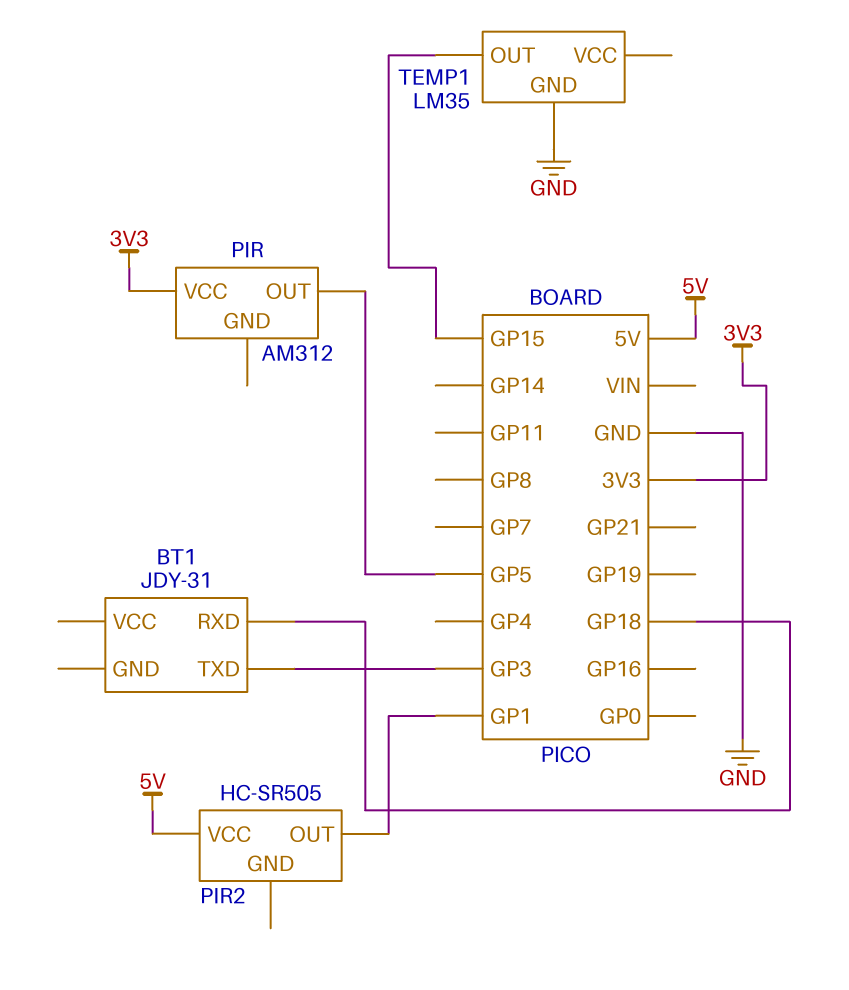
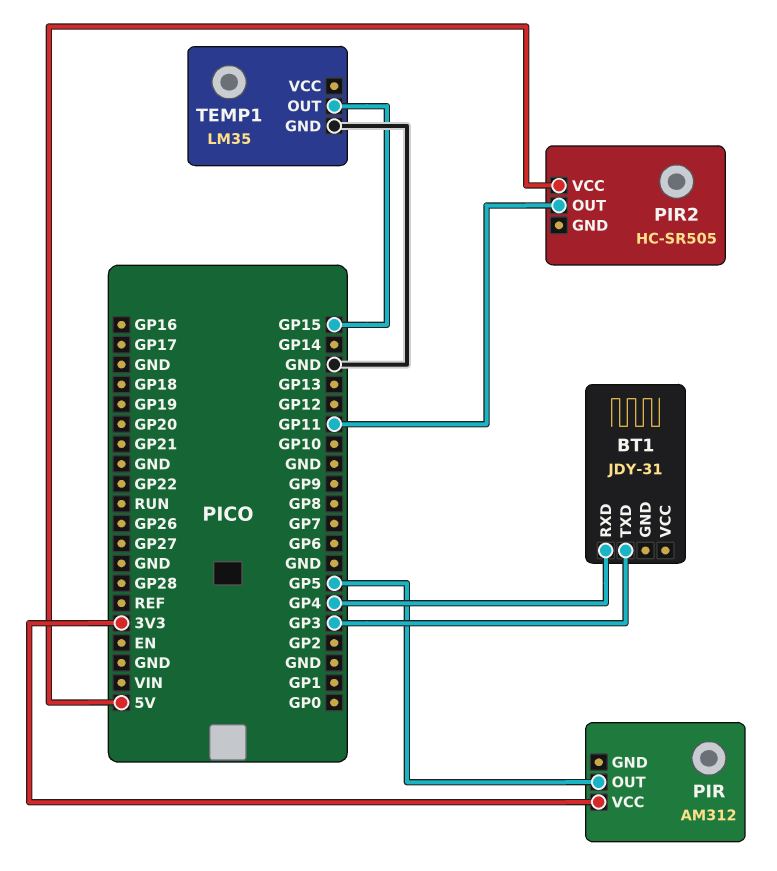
BT1 pin RXD: GP18 -> GP4
PIR2 pin OUT: GP1 -> GP11

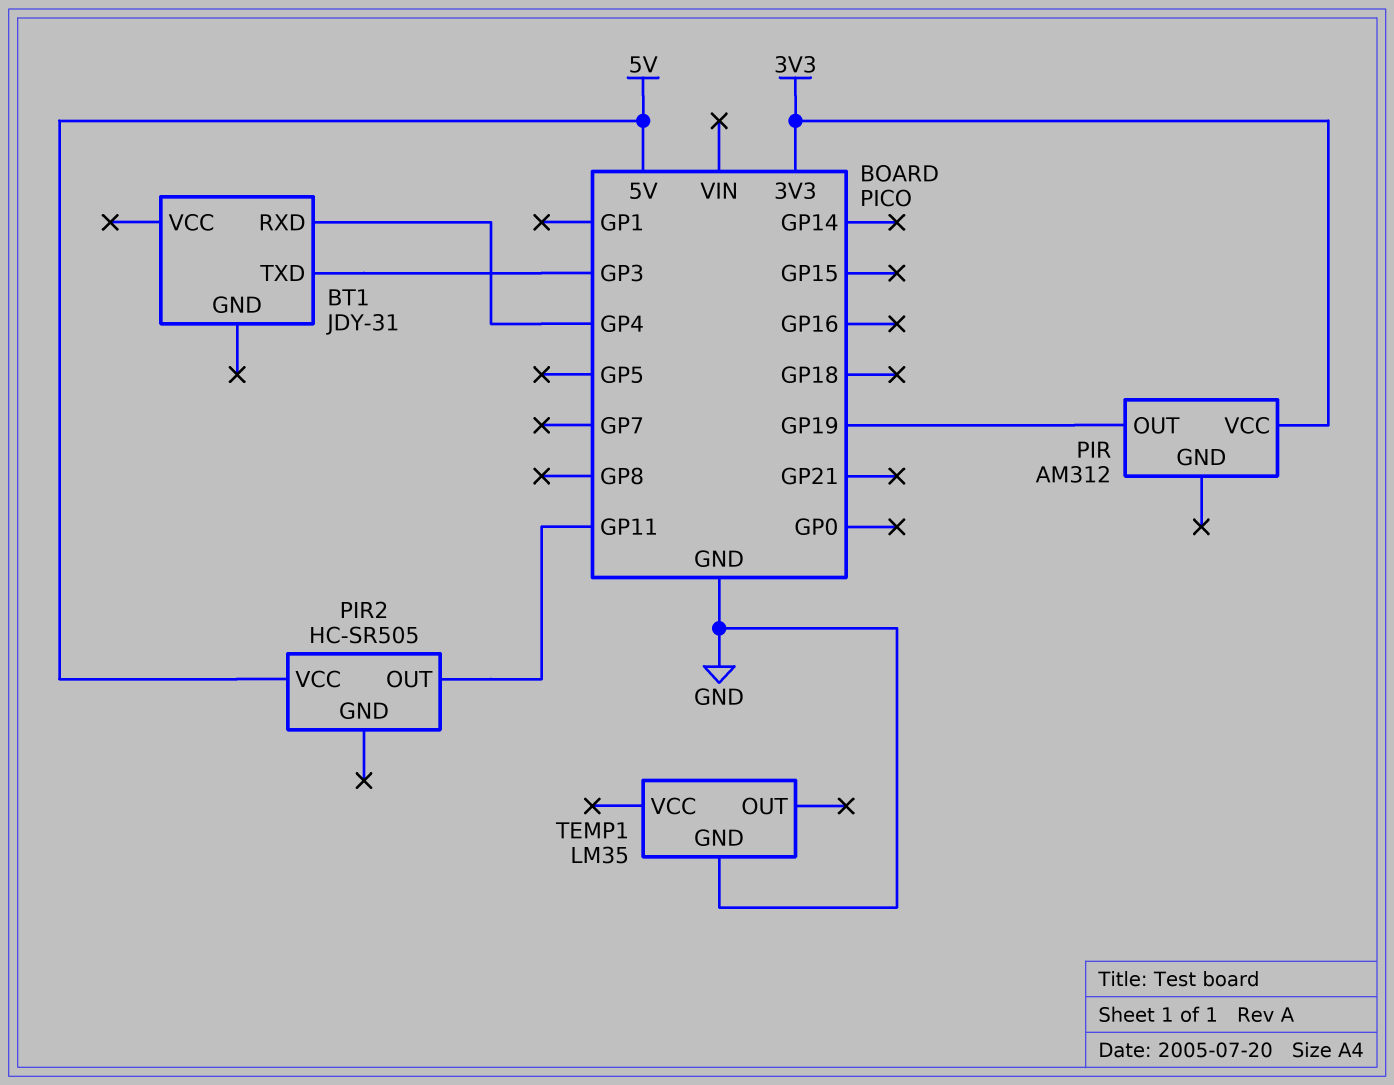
PIR pin OUT: GP5 -> GP19
TEMP1 pin OUT: GP15 -> none

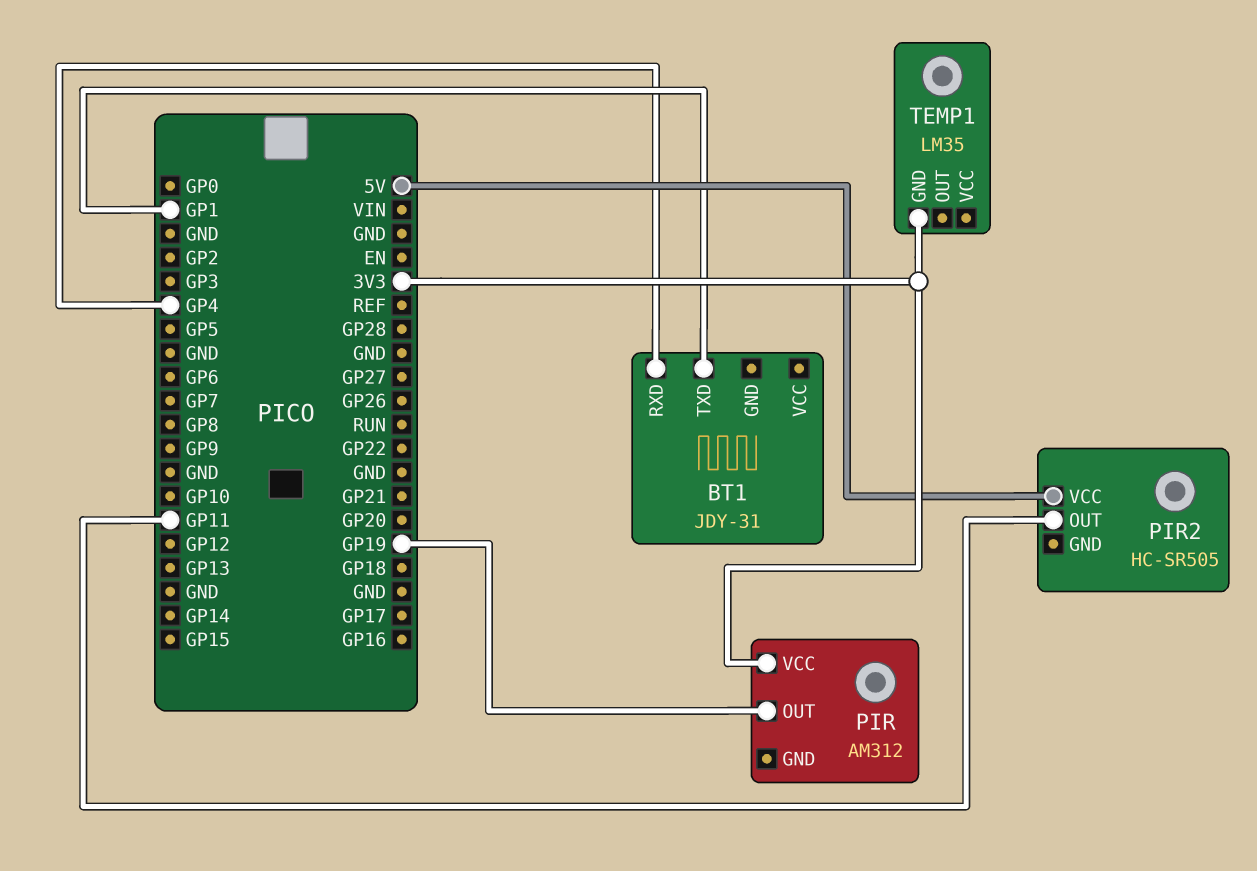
BT1 pin TXD: GP3 -> GP1
TEMP1 pin GND: GND -> 3V3

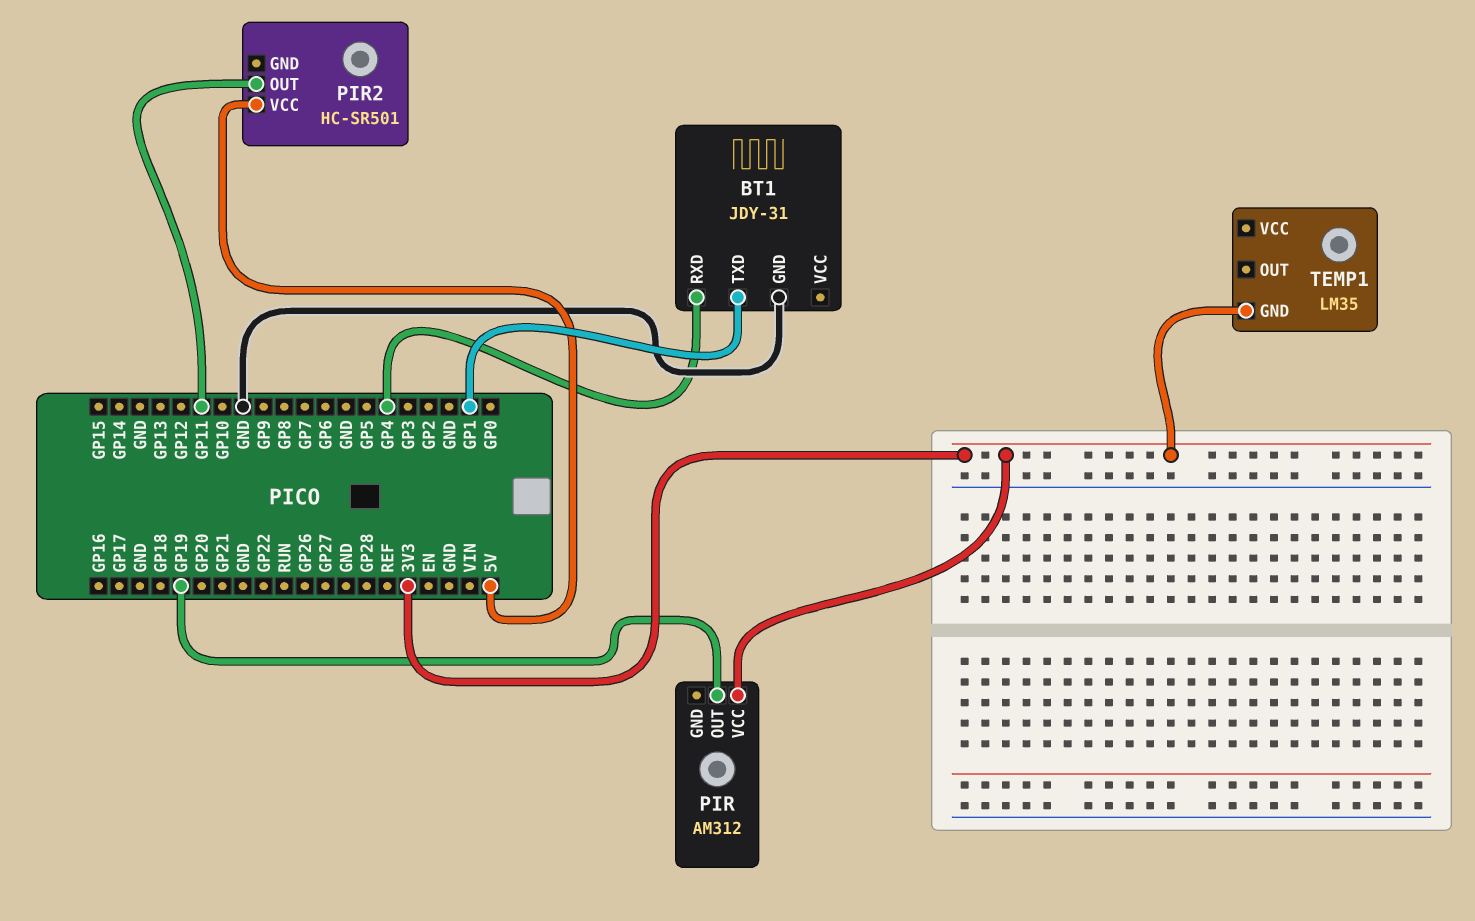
BT1 pin GND: none -> GND
PIR2: HC-SR505 -> HC-SR501

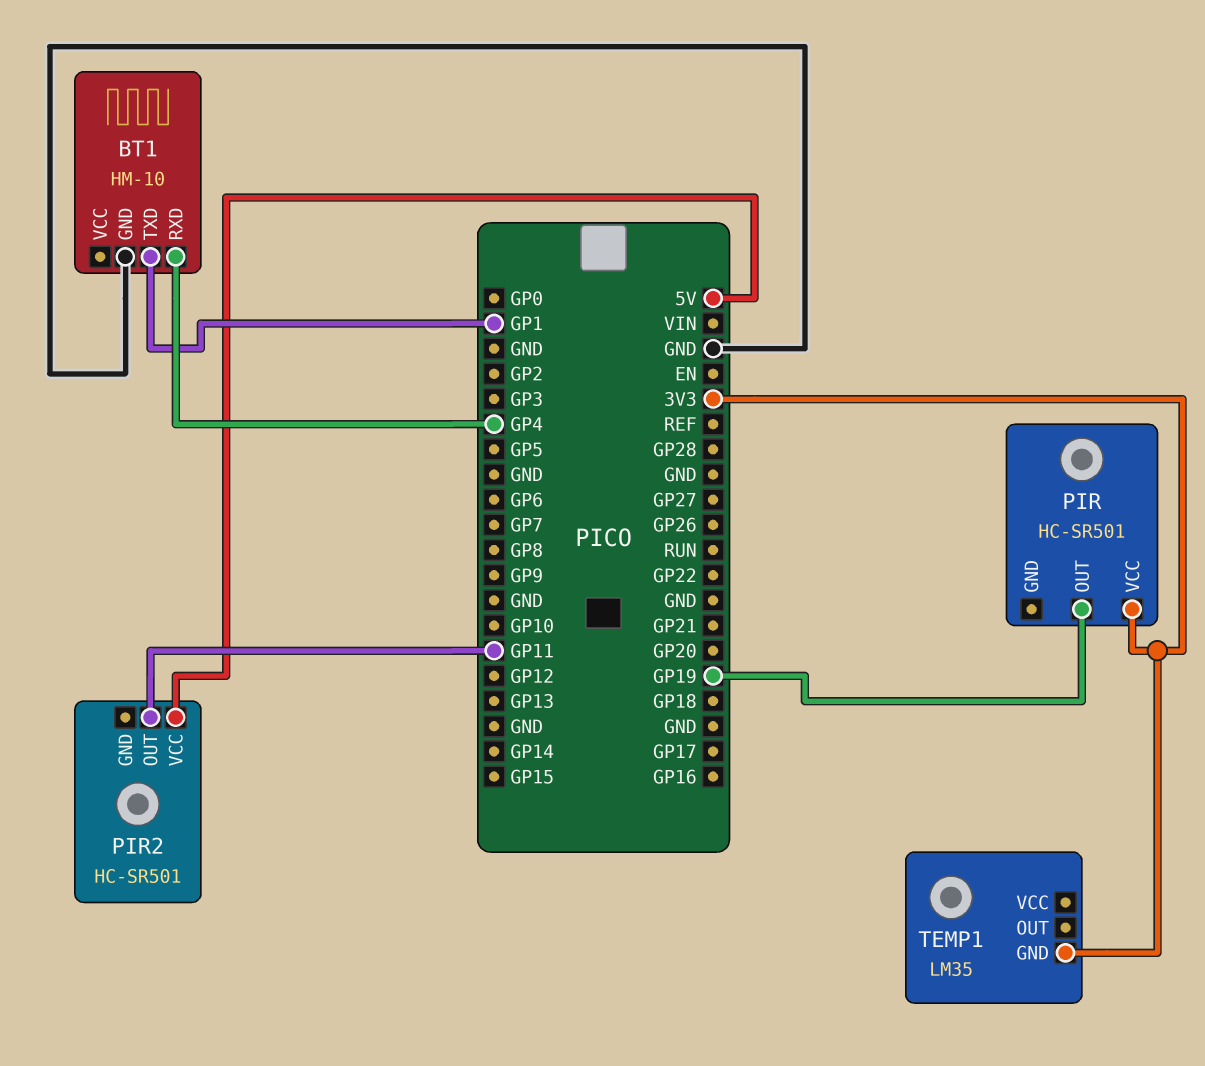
BT1: JDY-31 -> HM-10
PIR: AM312 -> HC-SR501

